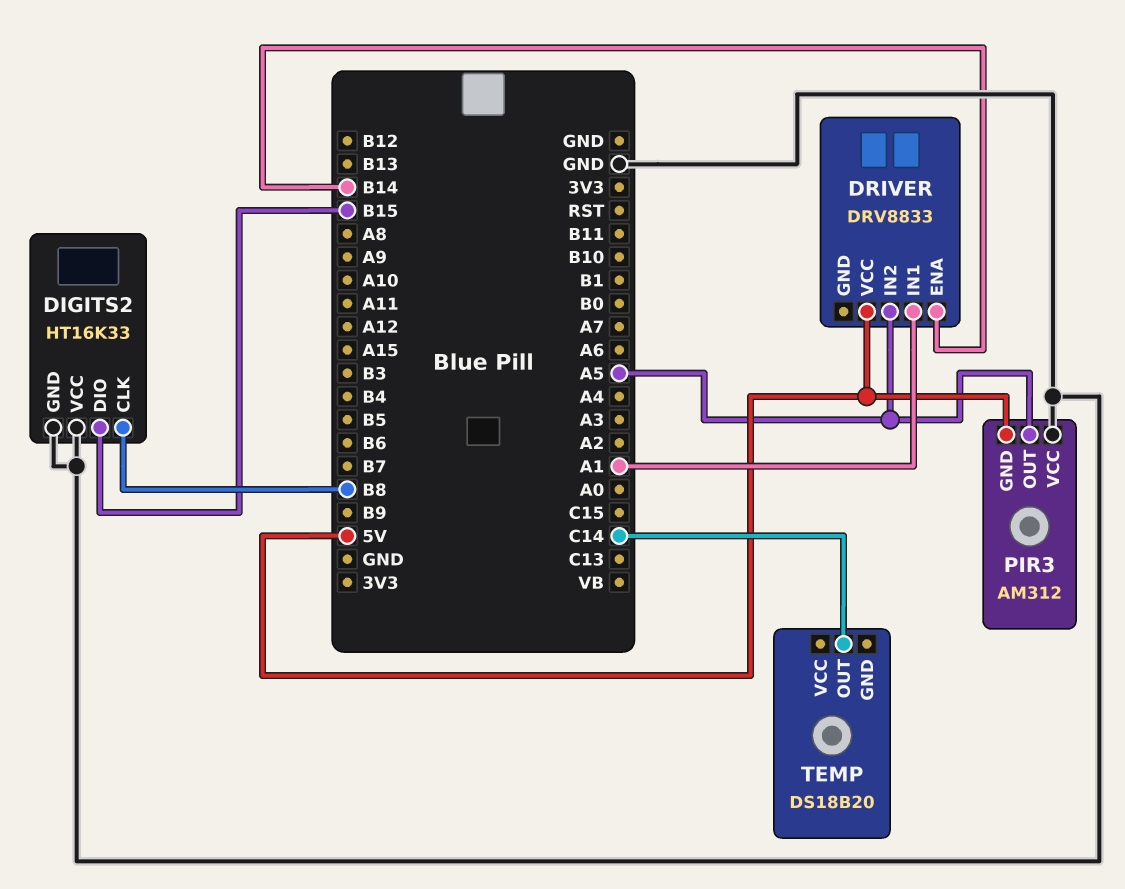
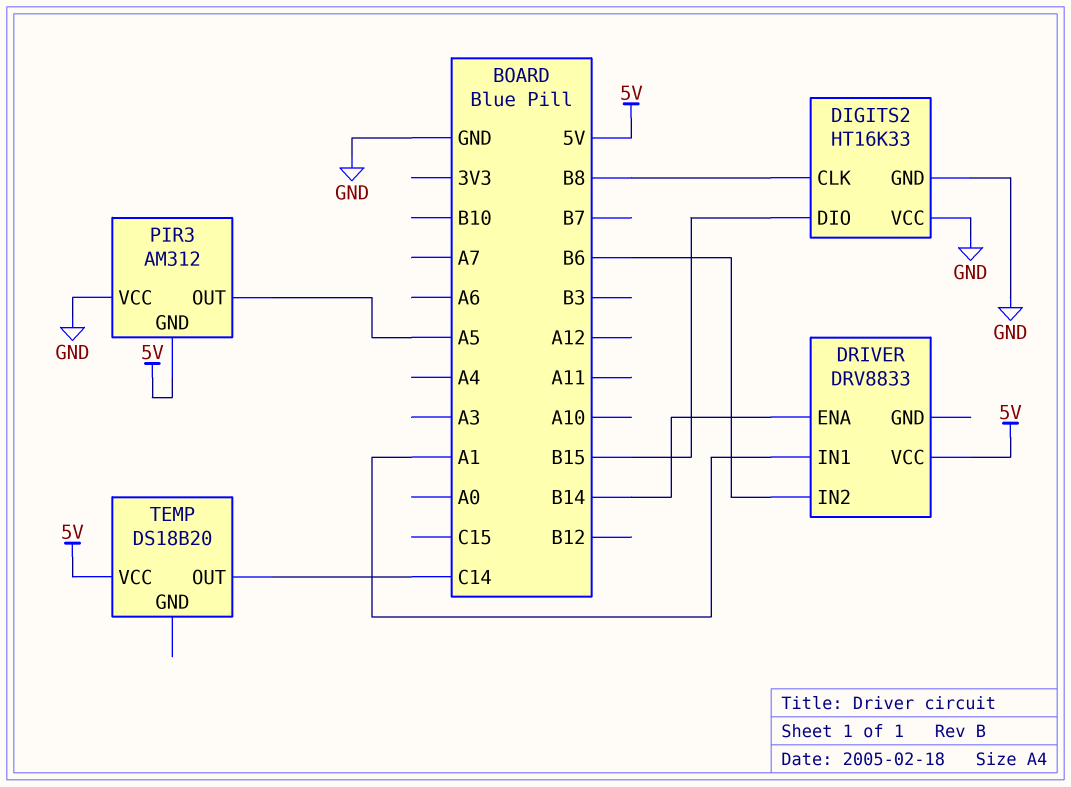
DRIVER pin IN2: A5 -> B6
TEMP pin VCC: none -> 5V

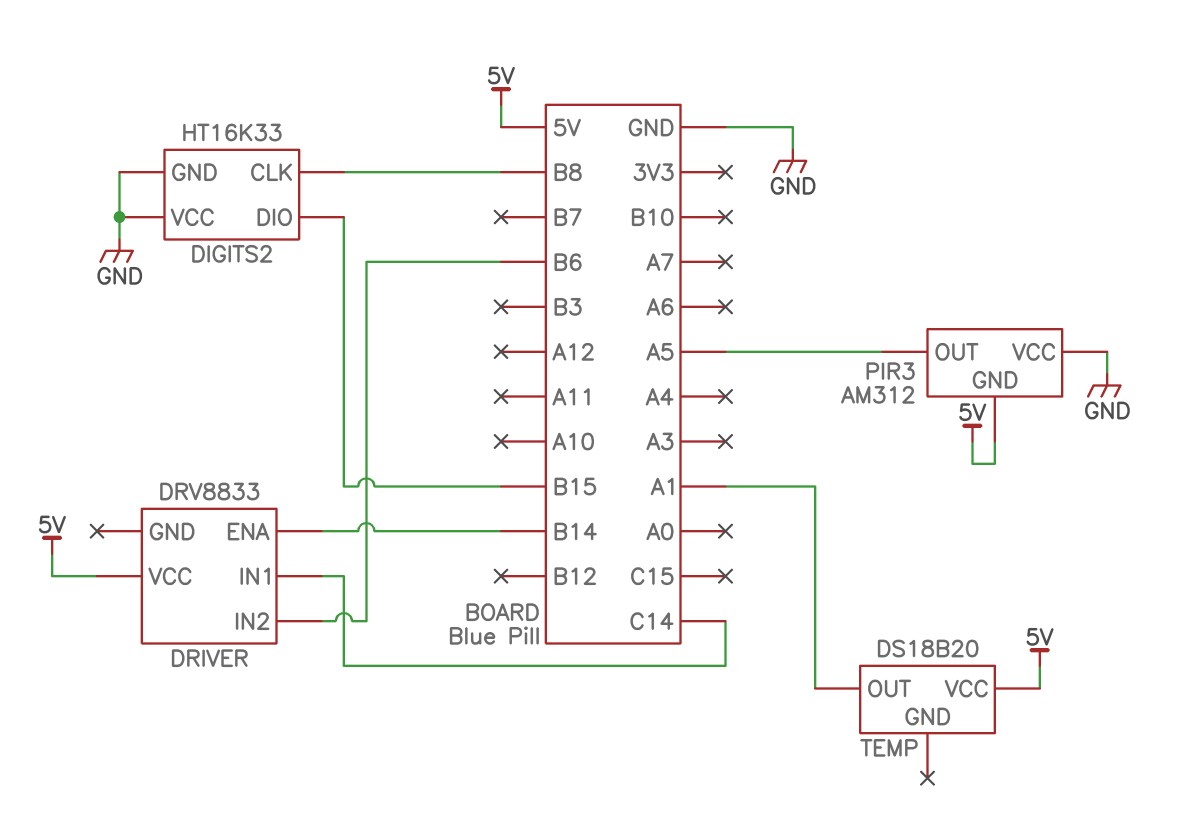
DRIVER pin IN1: A1 -> C14
TEMP pin OUT: C14 -> A1

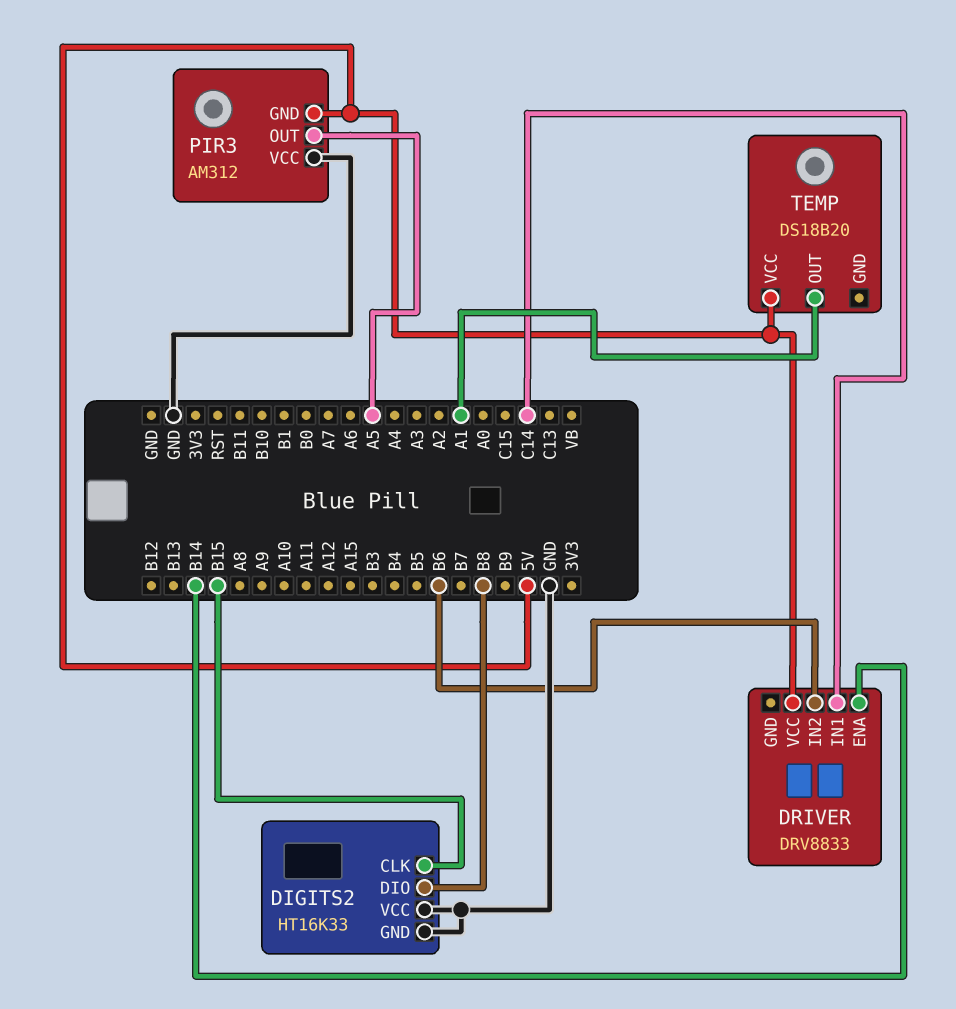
DIGITS2 pin CLK: B8 -> B15
DIGITS2 pin DIO: B15 -> B8

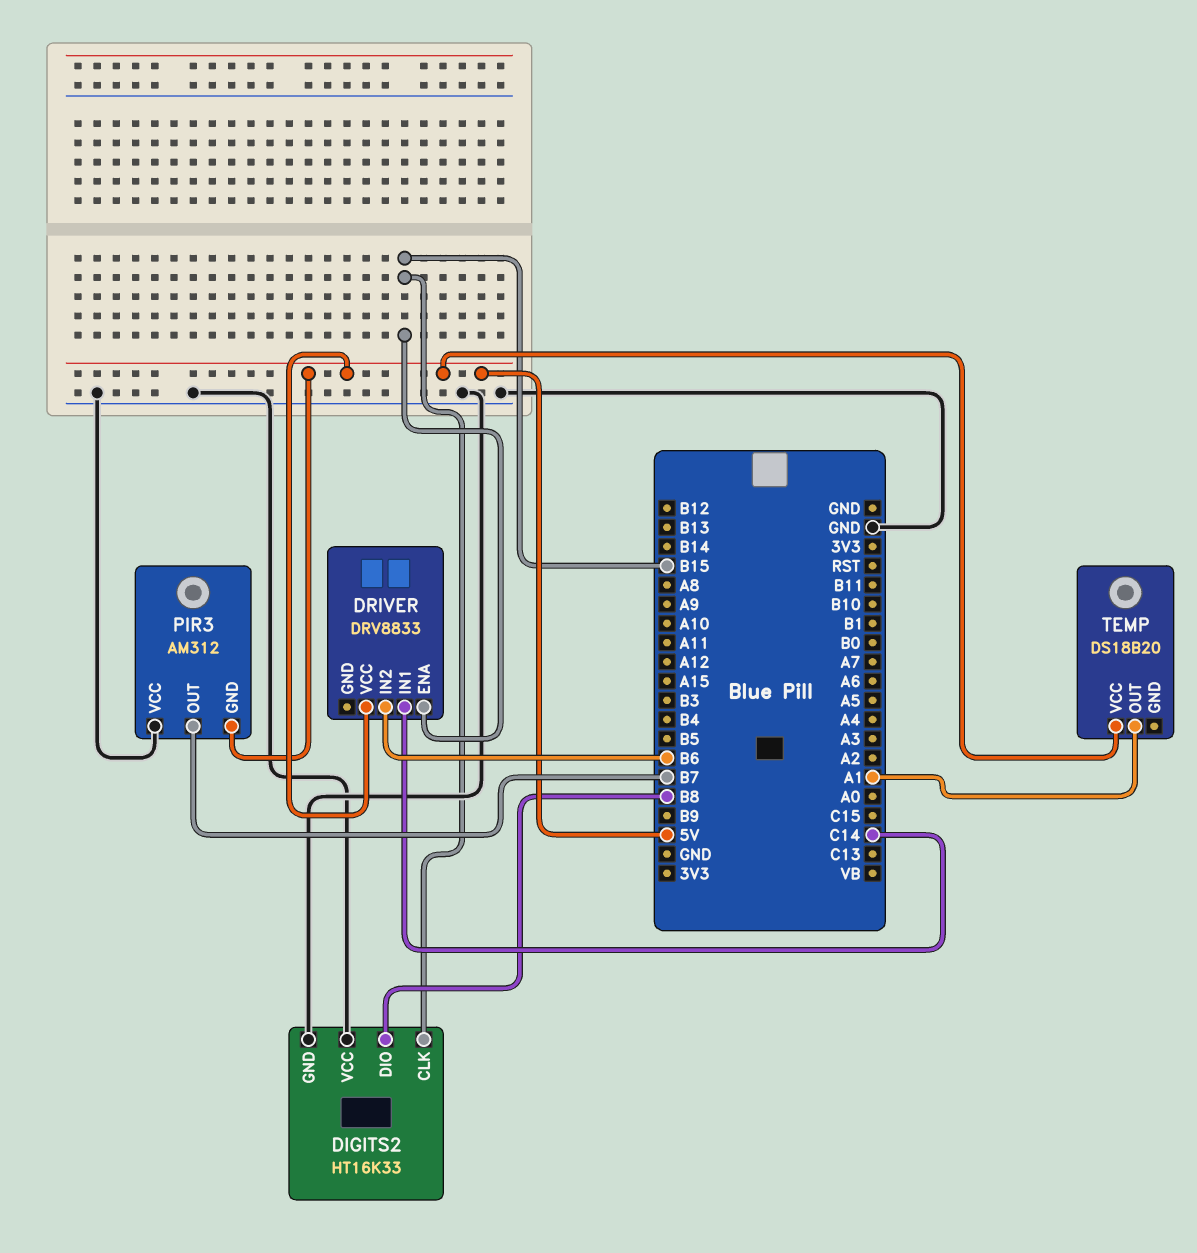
DRIVER pin ENA: B14 -> B15
PIR3 pin OUT: A5 -> B7

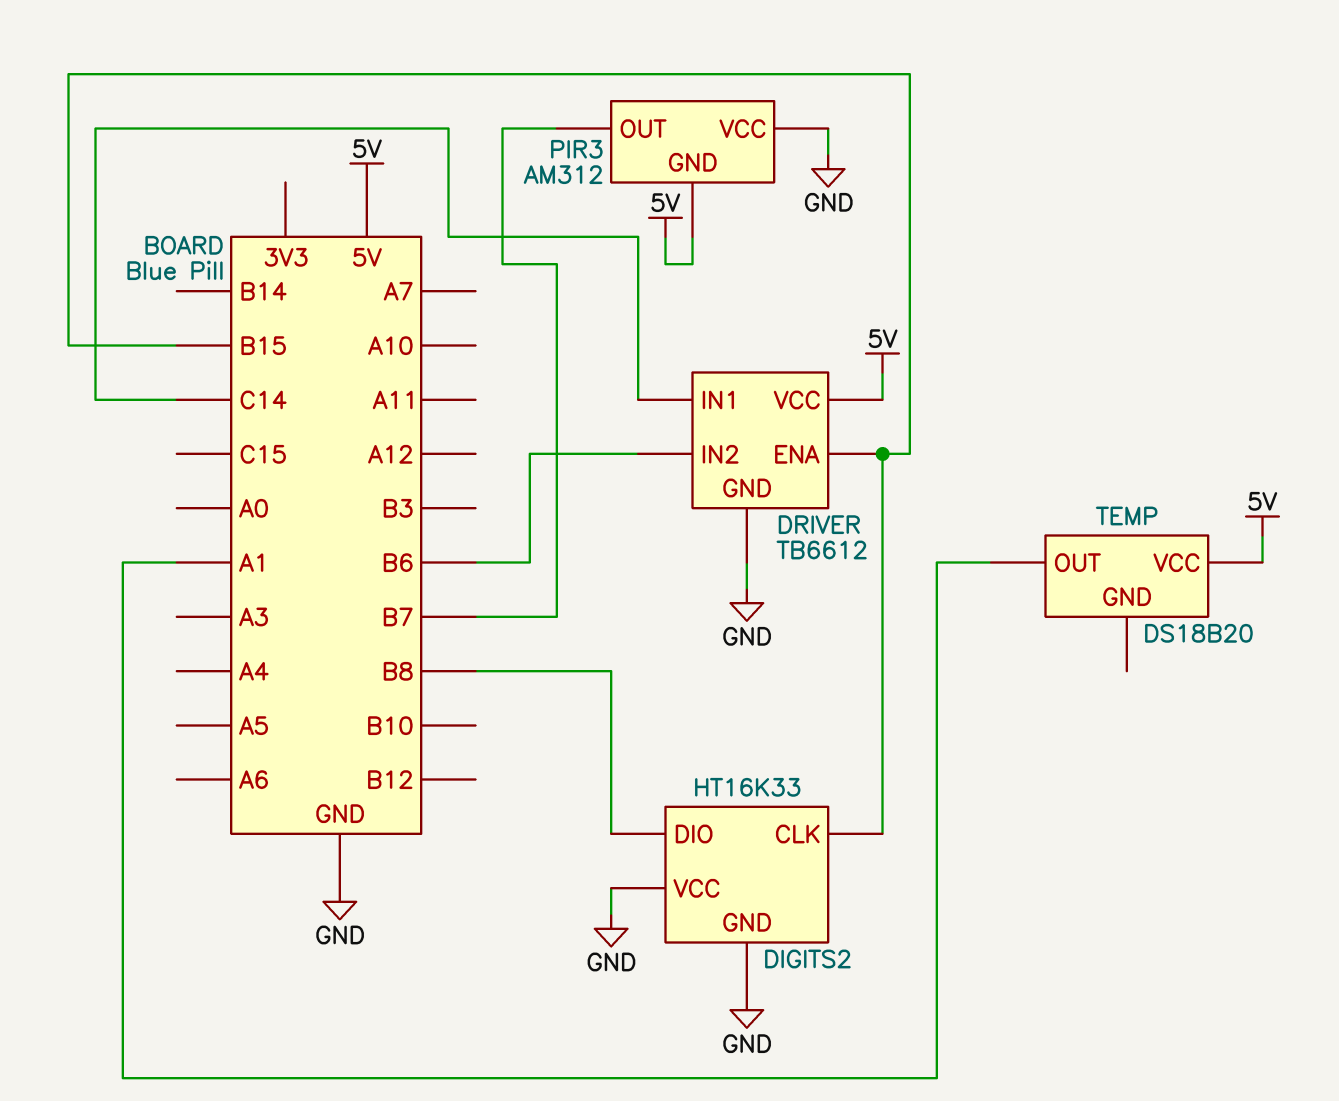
DRIVER: DRV8833 -> TB6612
DRIVER pin GND: none -> GND

